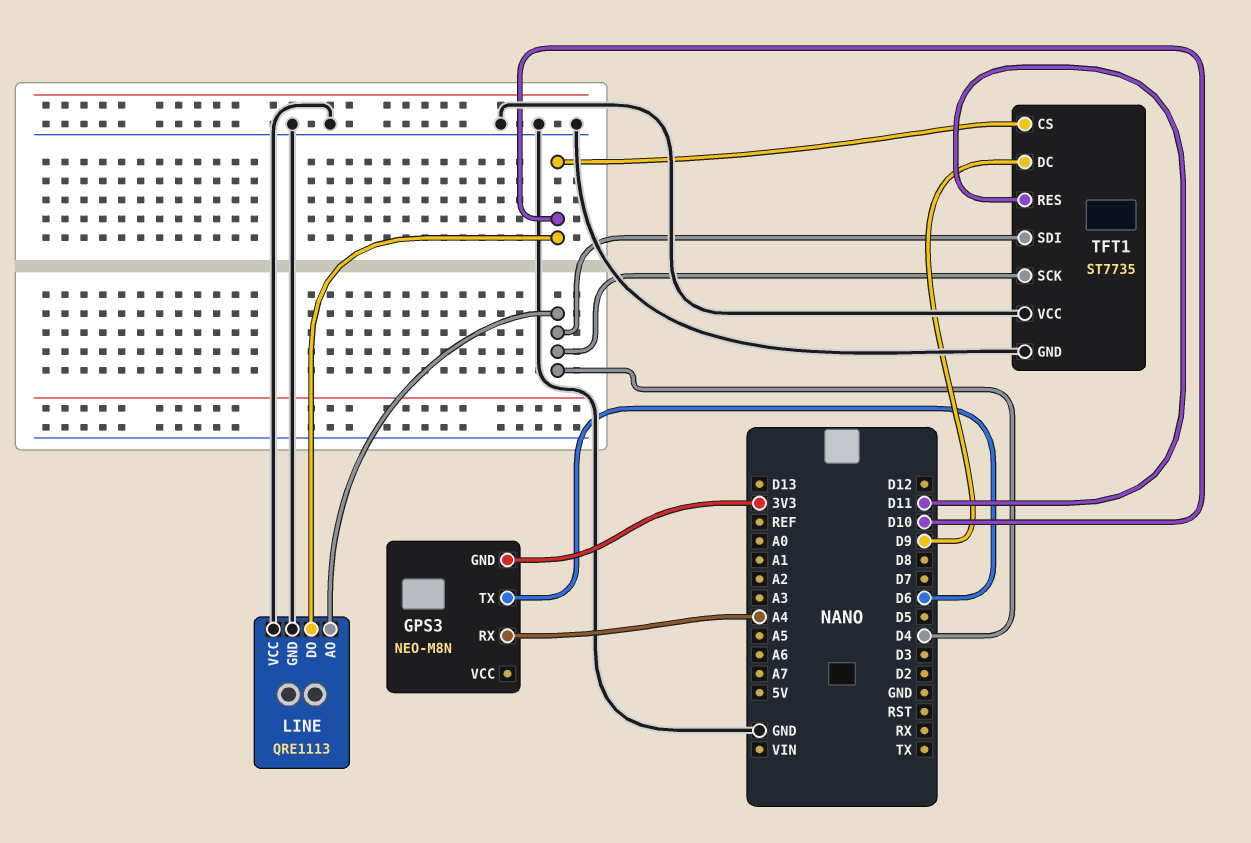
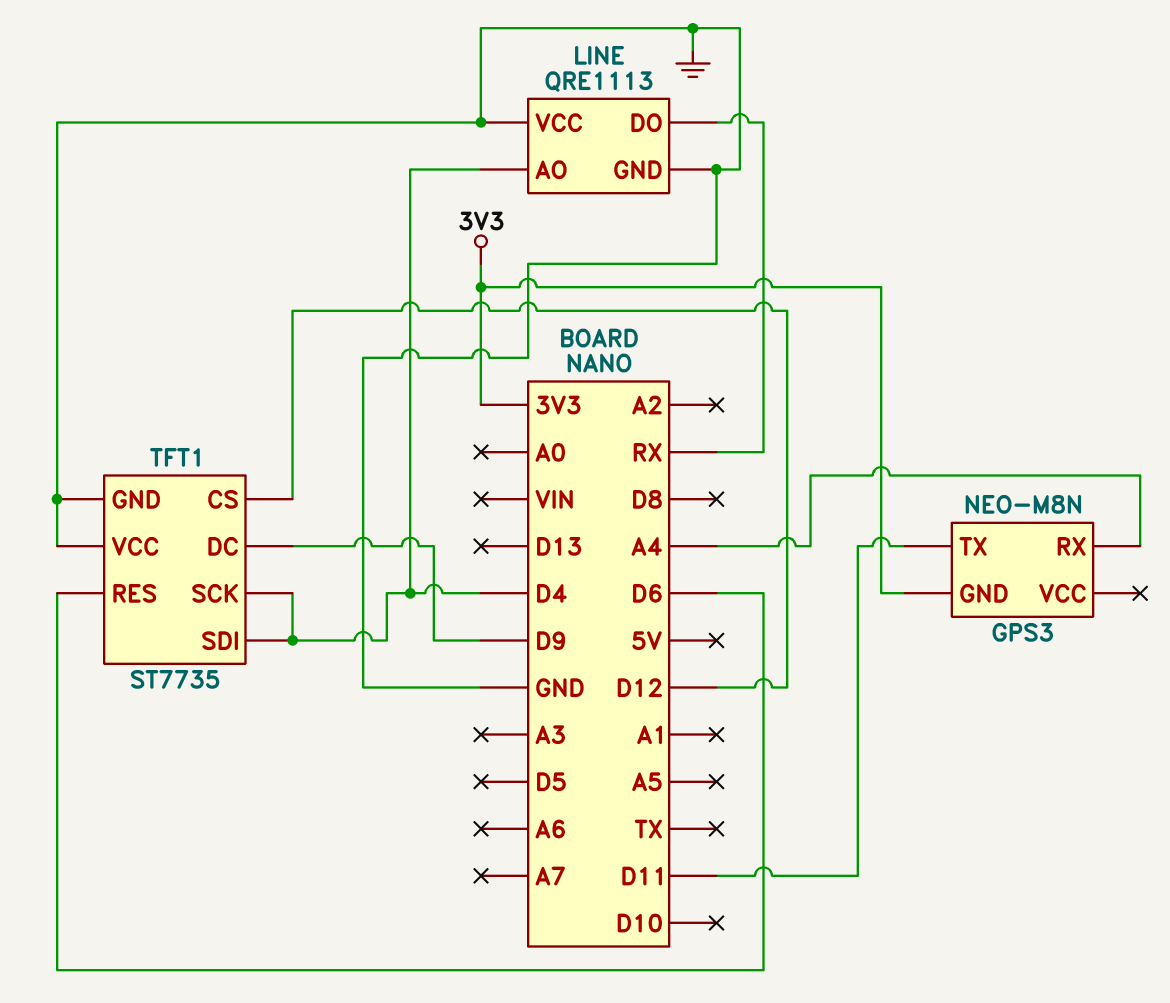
GPS3 pin TX: D6 -> D11
LINE pin DO: D10 -> RX
TFT1 pin CS: D10 -> D12
TFT1 pin RES: D11 -> D6

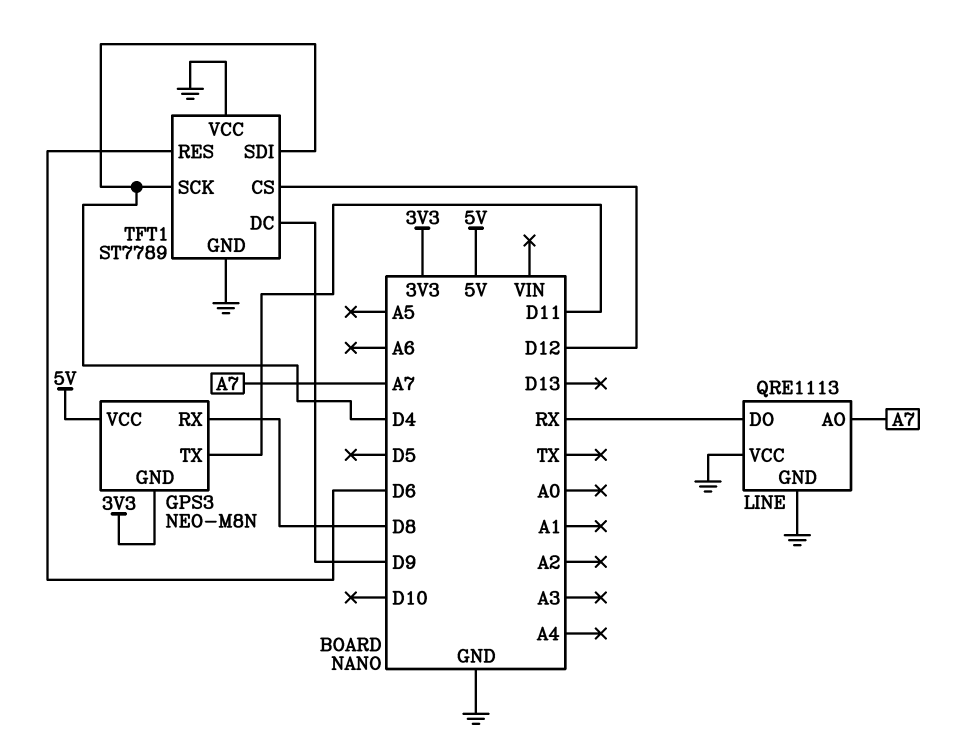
GPS3 pin RX: A4 -> D8
GPS3 pin VCC: none -> 5V
LINE pin AO: D4 -> A7
TFT1: ST7735 -> ST7789

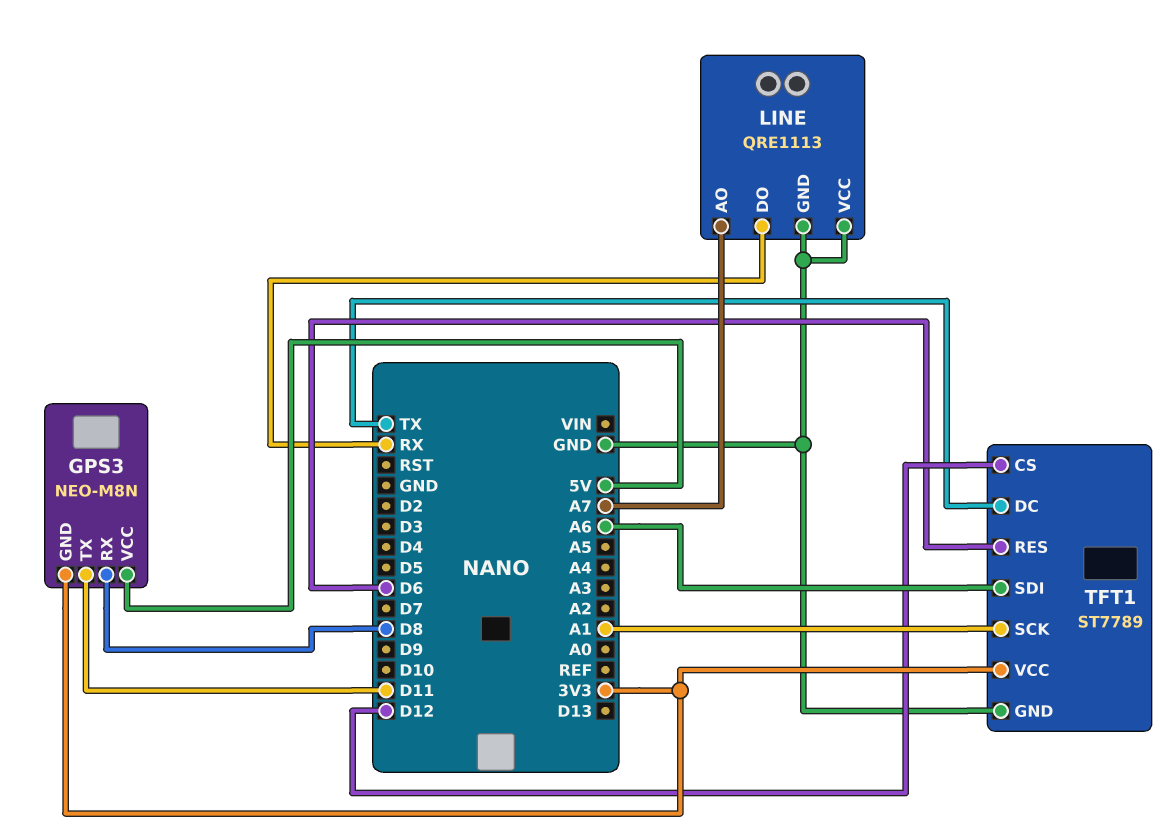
TFT1 pin DC: D9 -> TX
TFT1 pin SCK: D4 -> A1
TFT1 pin SDI: D4 -> A6
TFT1 pin VCC: GND -> 3V3

